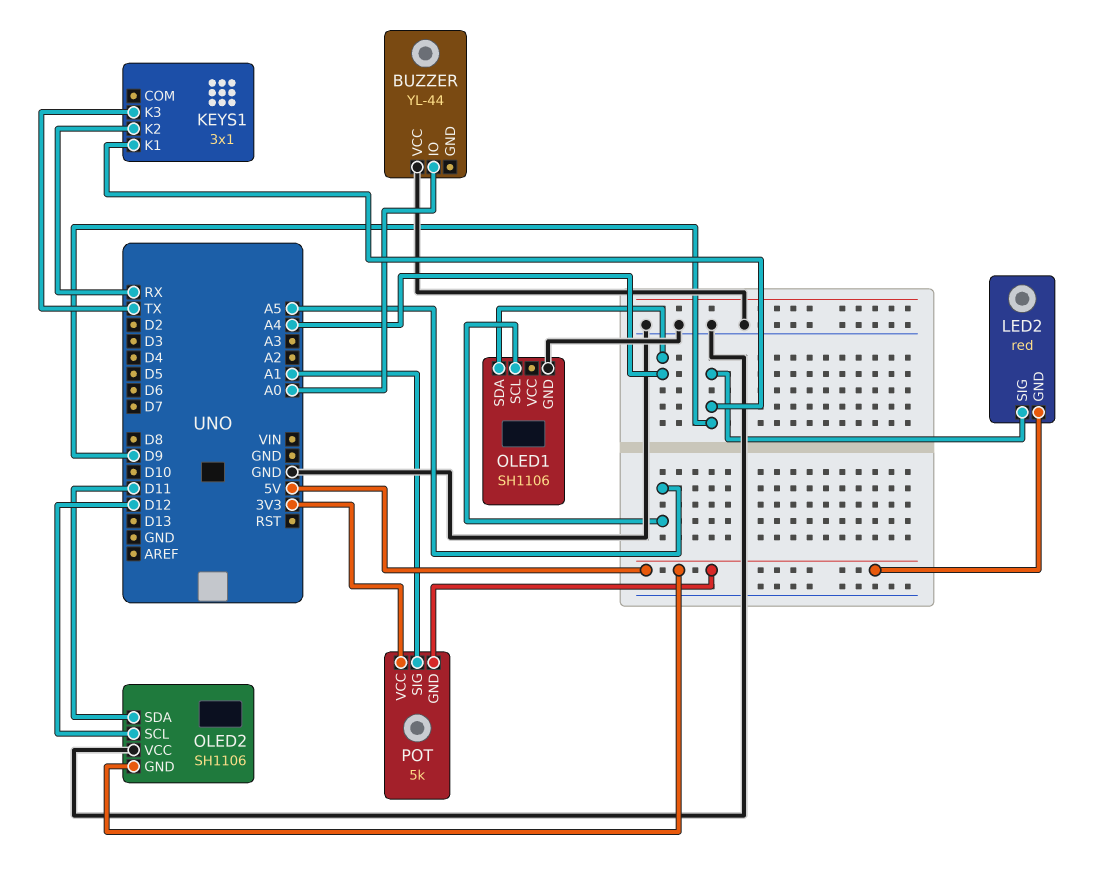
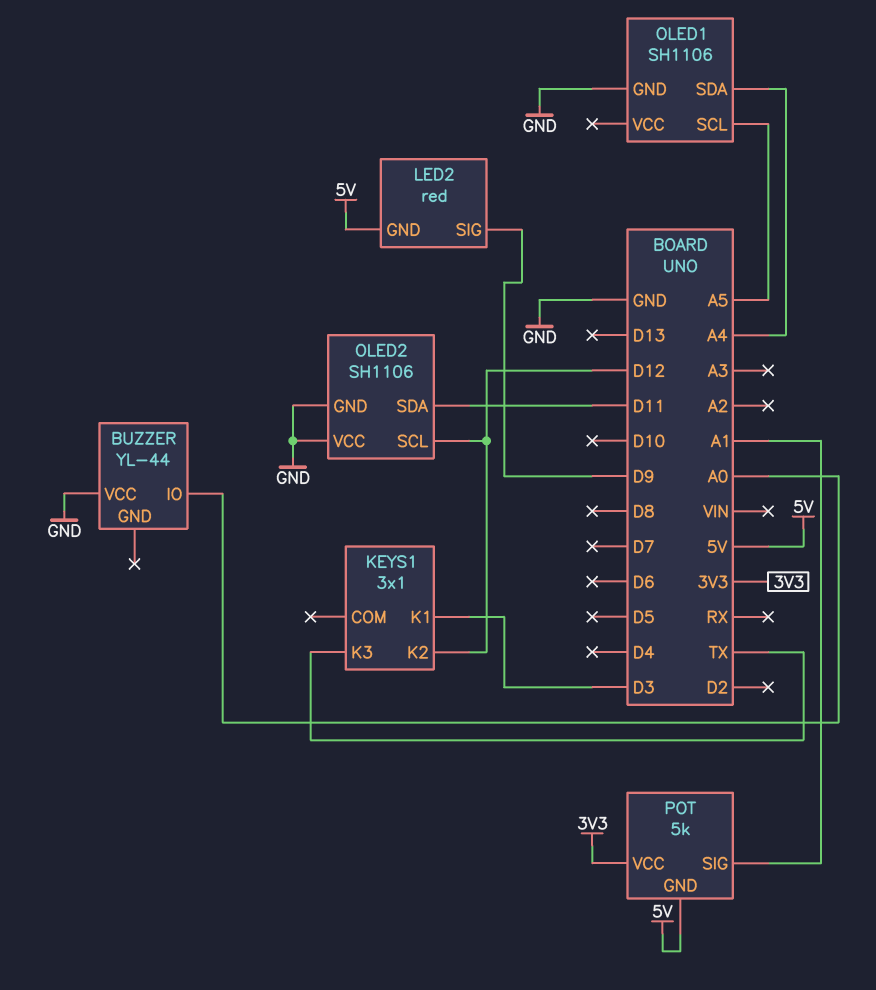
KEYS1 pin K1: D9 -> D3
KEYS1 pin K2: RX -> D12
OLED2 pin GND: 5V -> GND

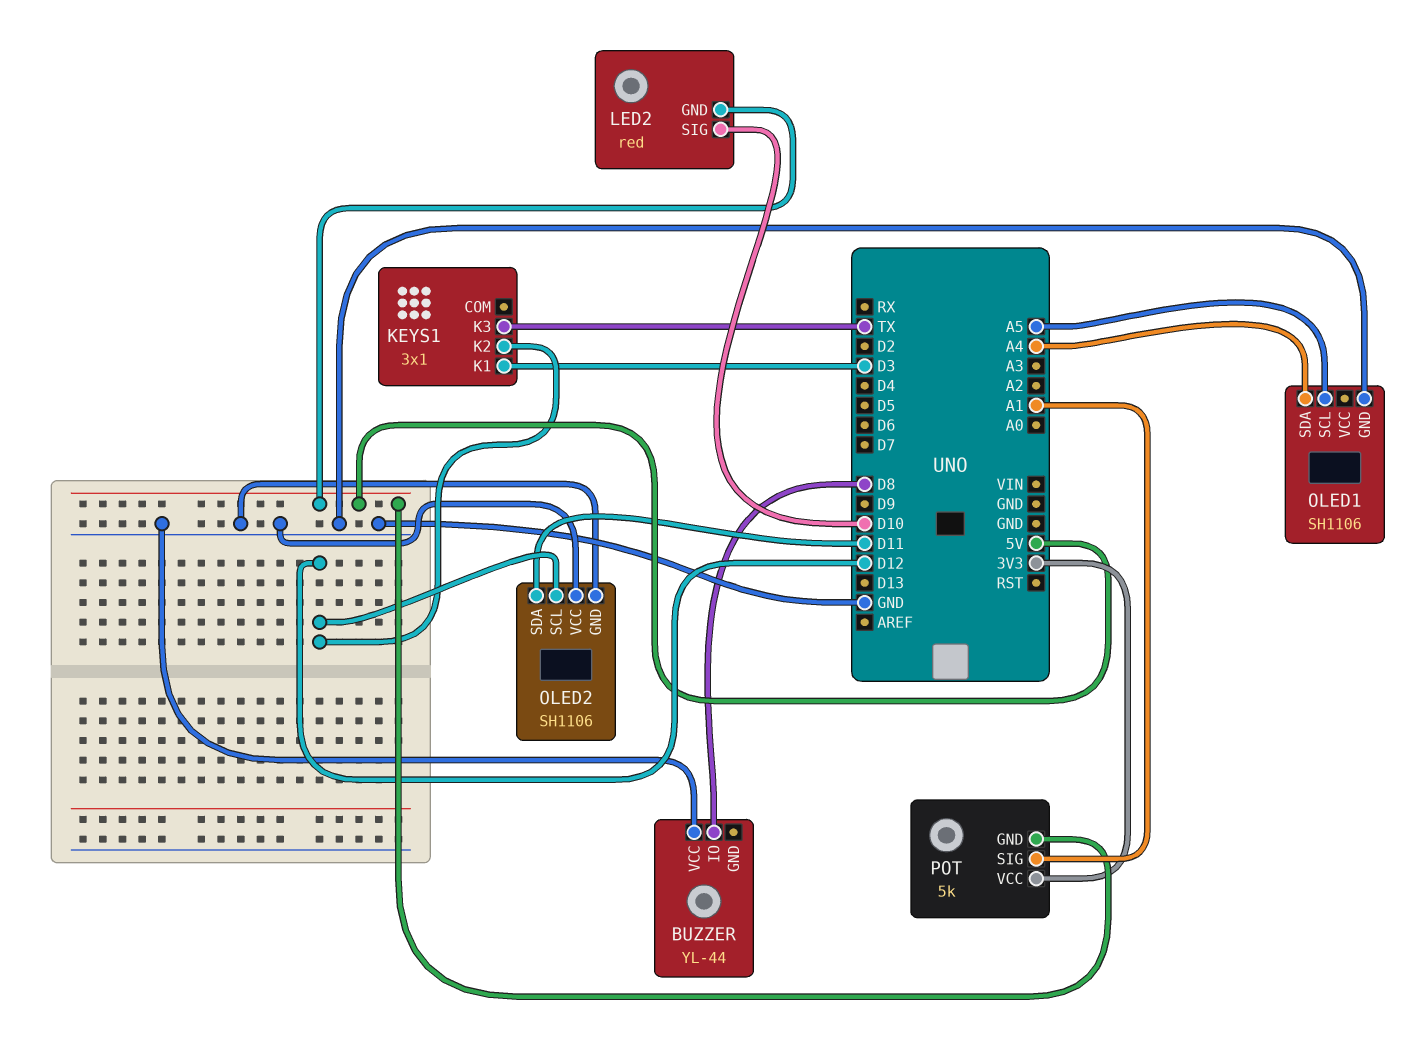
BUZZER pin IO: A0 -> D8
LED2 pin SIG: D9 -> D10

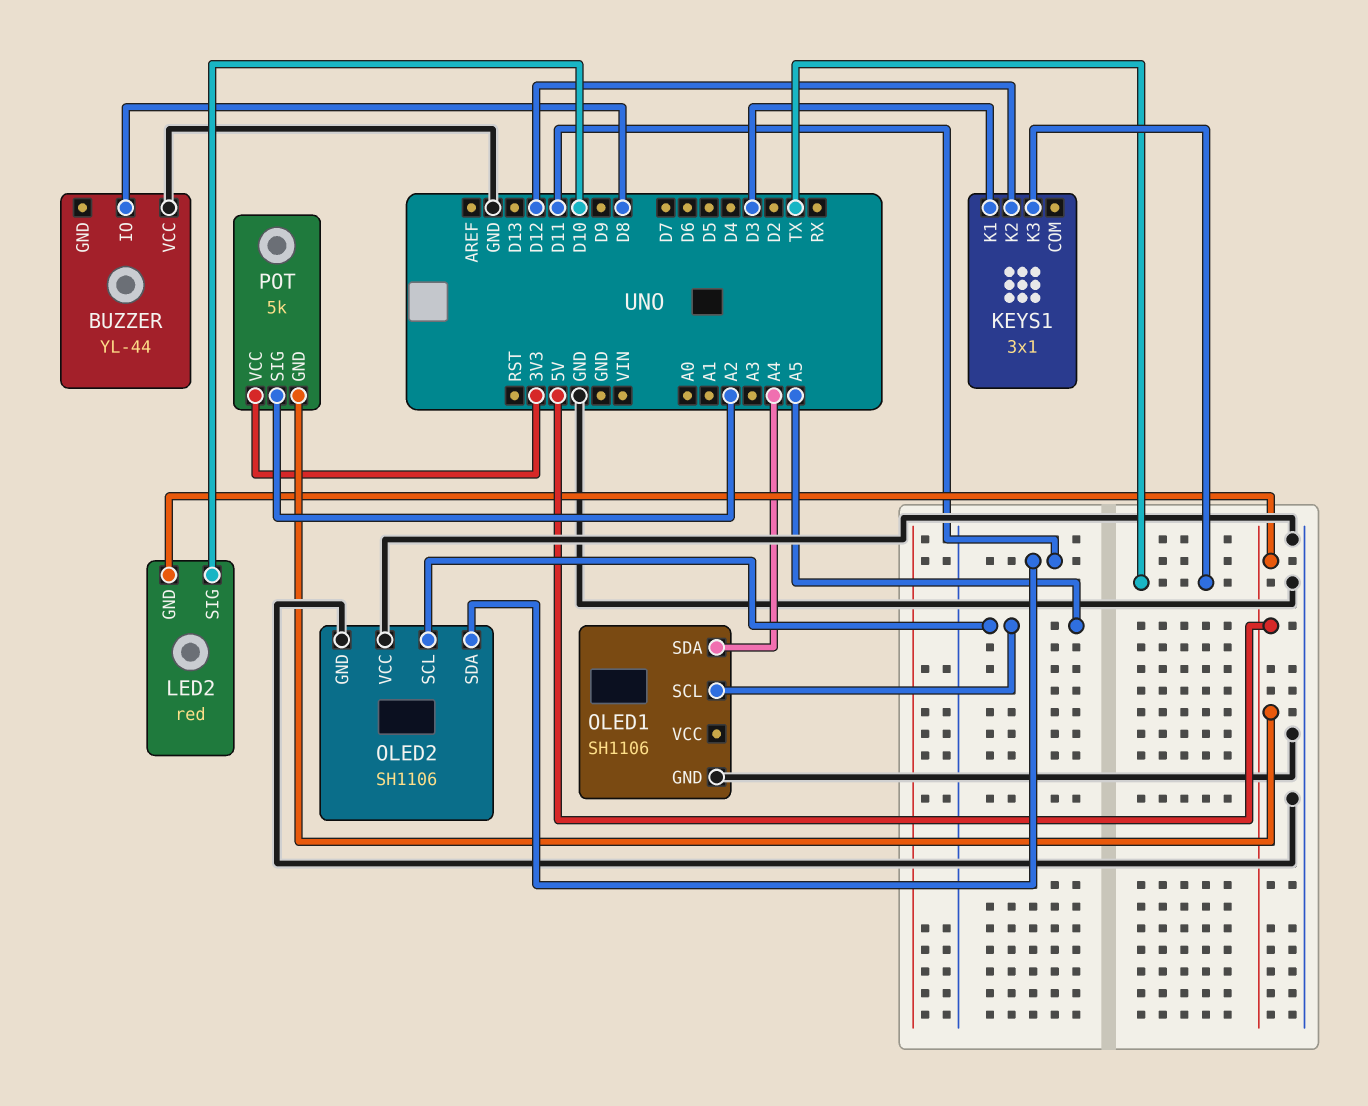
OLED2 pin SCL: D12 -> A5
POT pin SIG: A1 -> A2

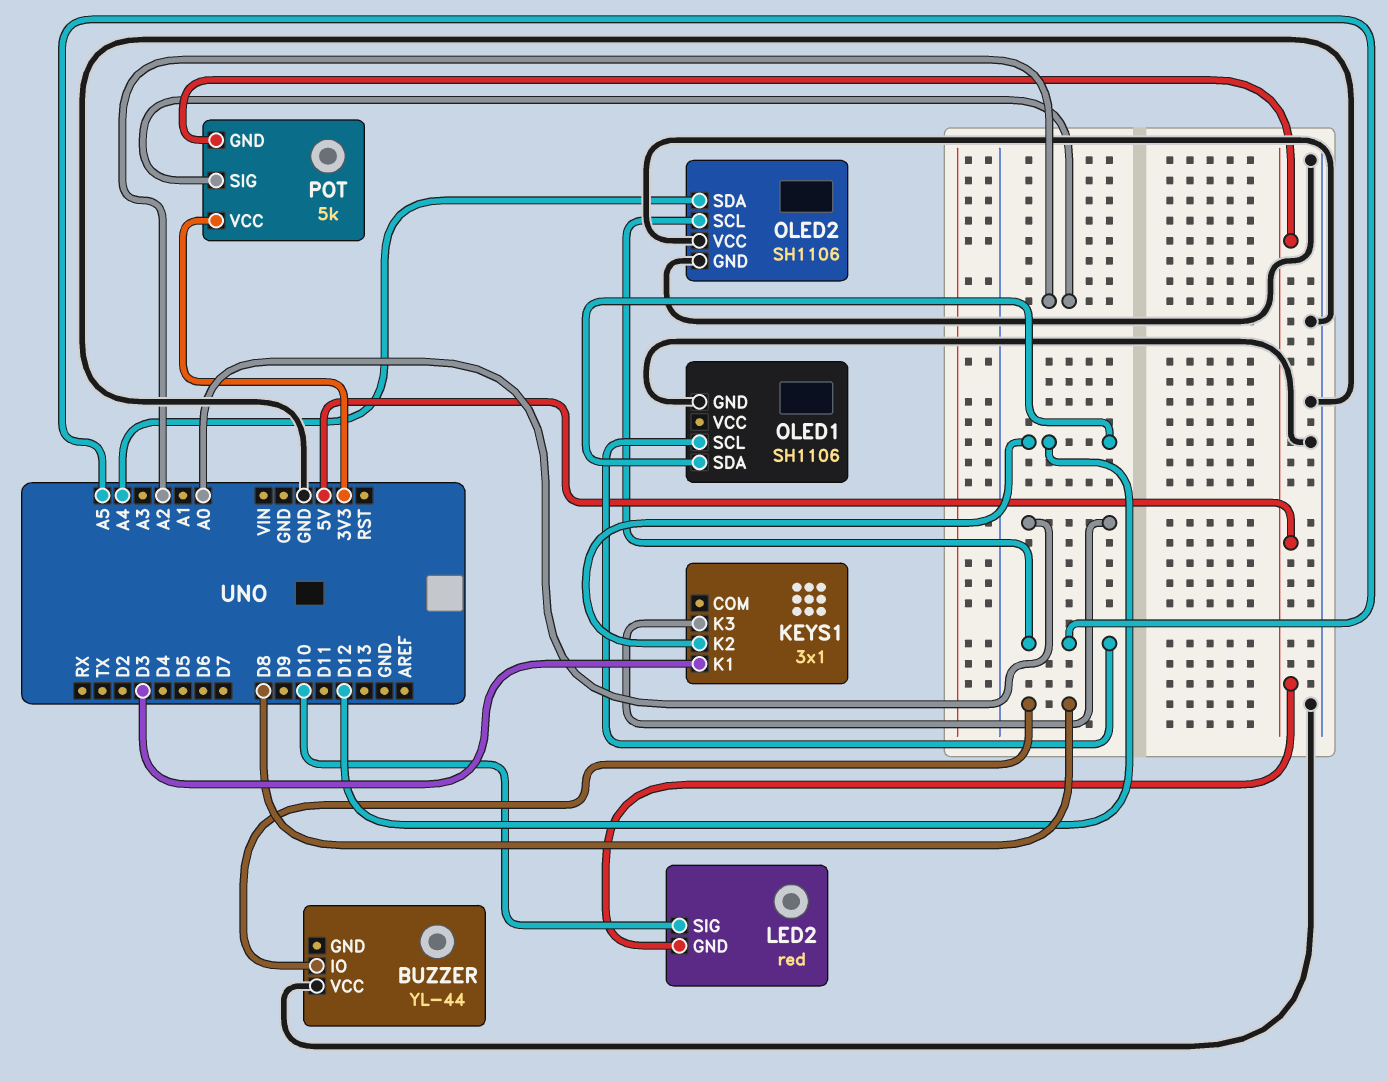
KEYS1 pin K3: TX -> A0
OLED1 pin SDA: A4 -> D12
OLED2 pin SDA: D11 -> A4

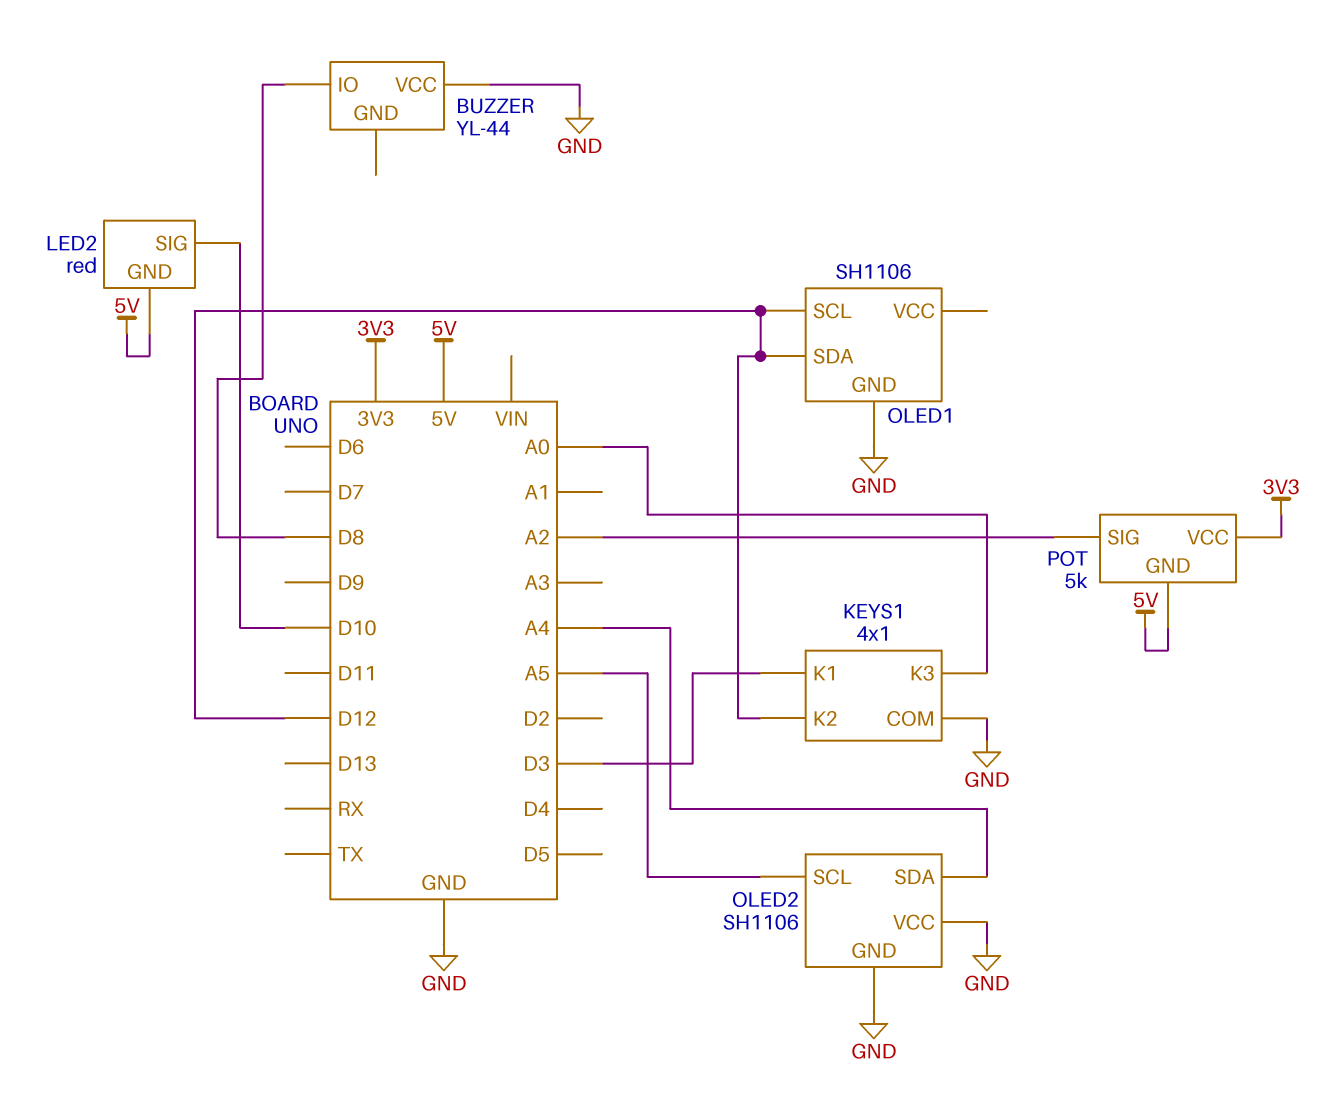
KEYS1: 3x1 -> 4x1
KEYS1 pin COM: none -> GND
OLED1 pin SCL: A5 -> D12

